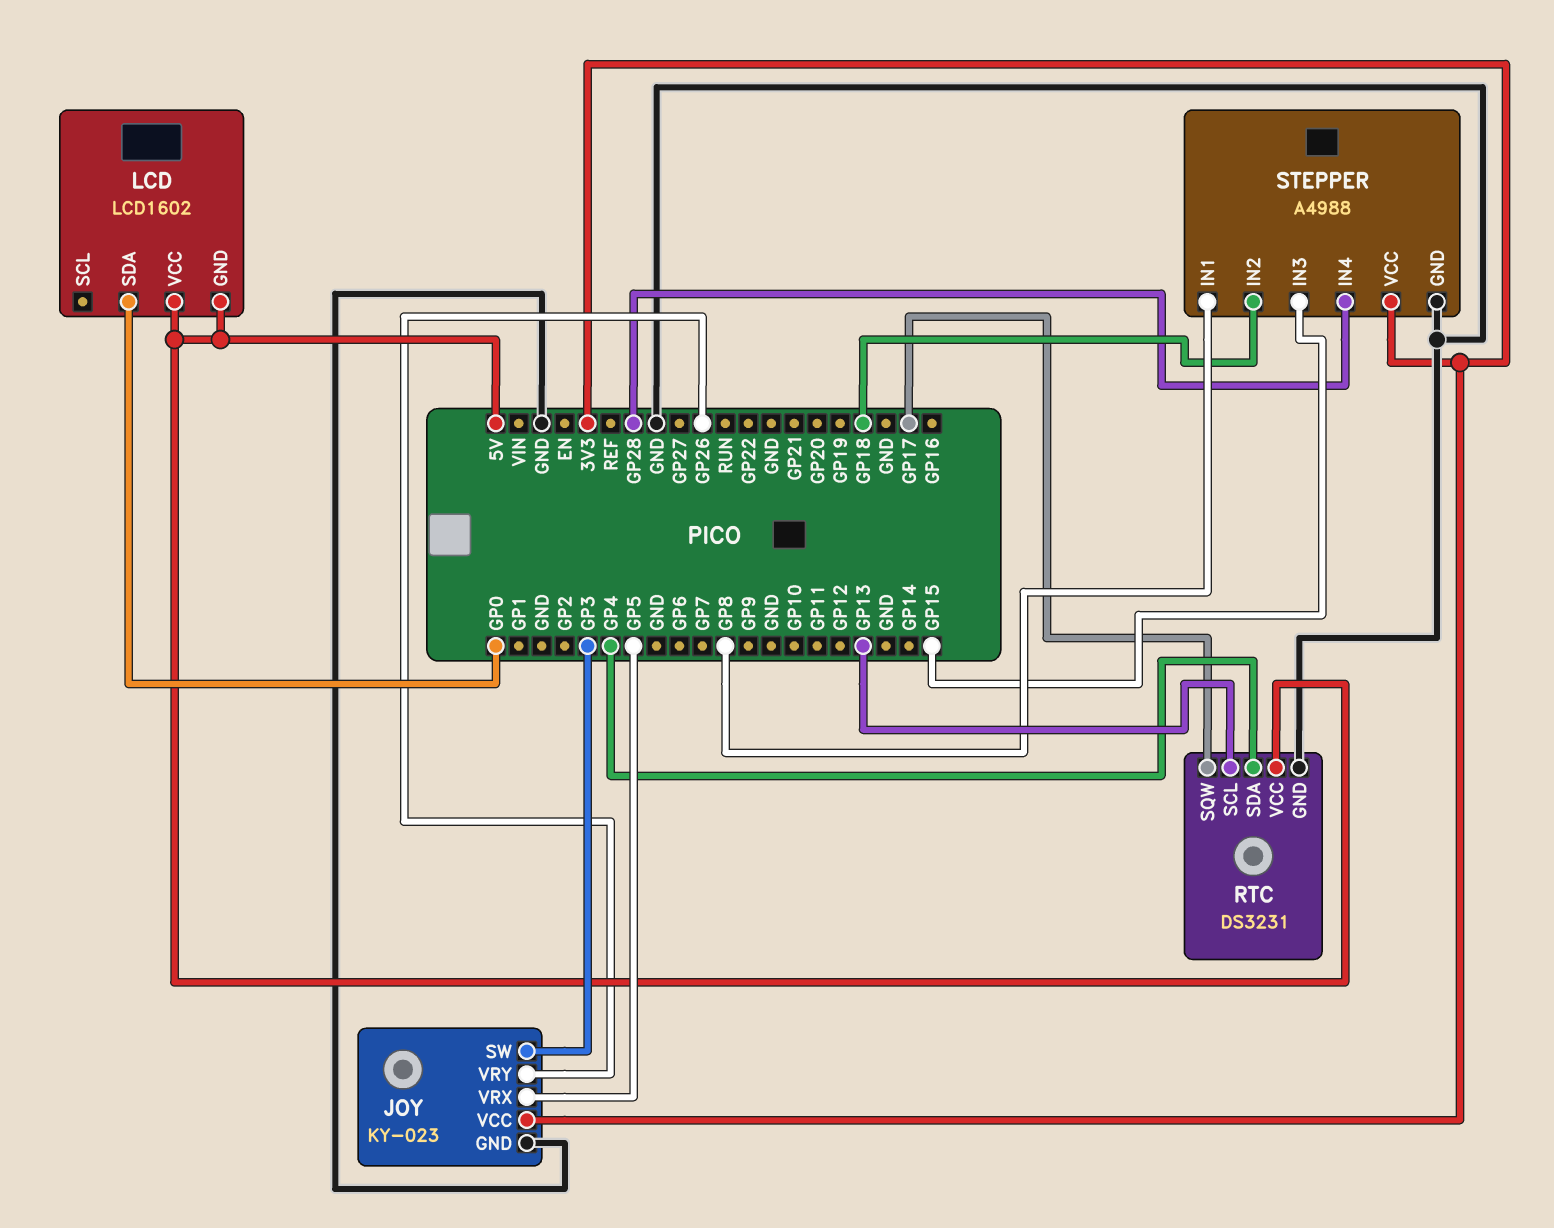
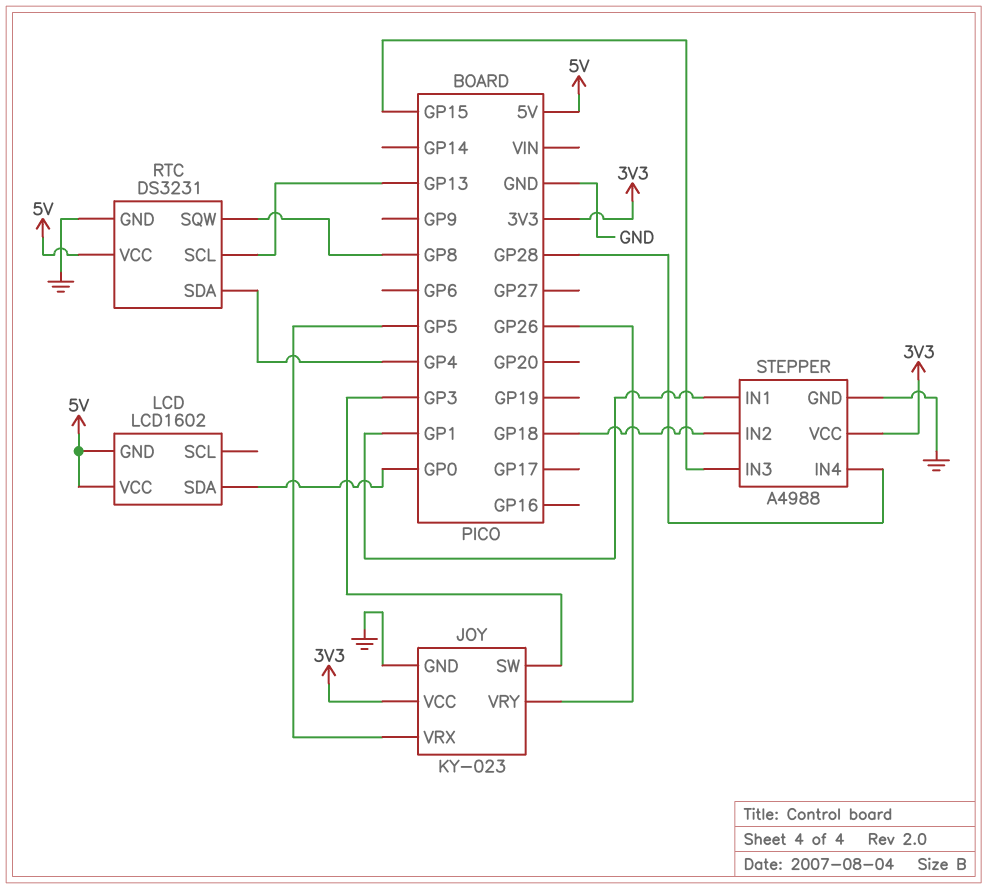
RTC pin SQW: GP17 -> GP8
STEPPER pin IN1: GP8 -> GP1

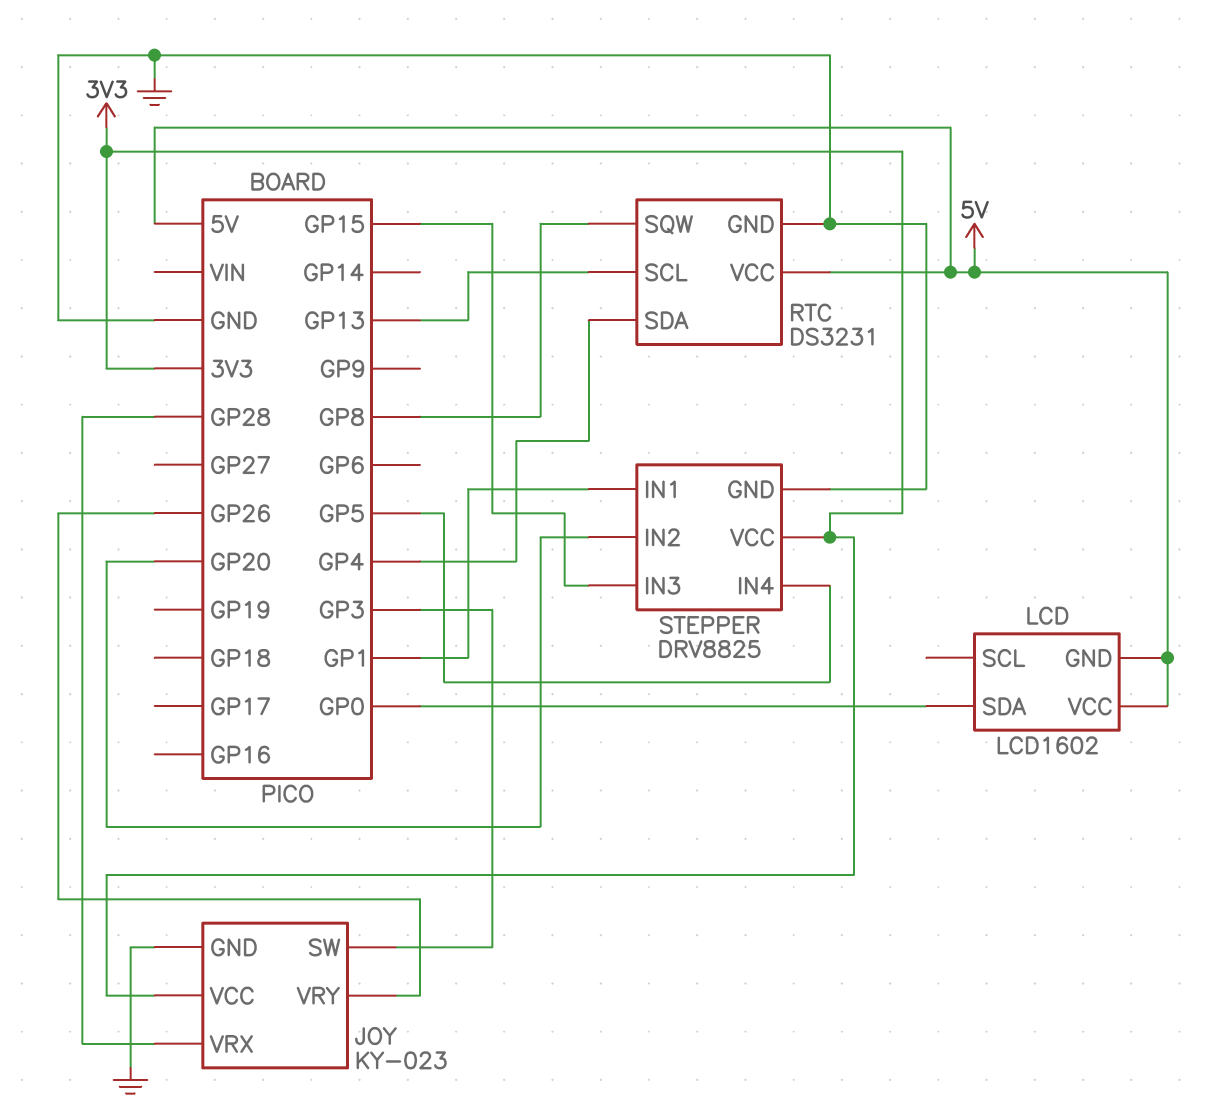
JOY pin VRX: GP5 -> GP28
STEPPER: A4988 -> DRV8825
STEPPER pin IN2: GP18 -> GP20
STEPPER pin IN4: GP28 -> GP5

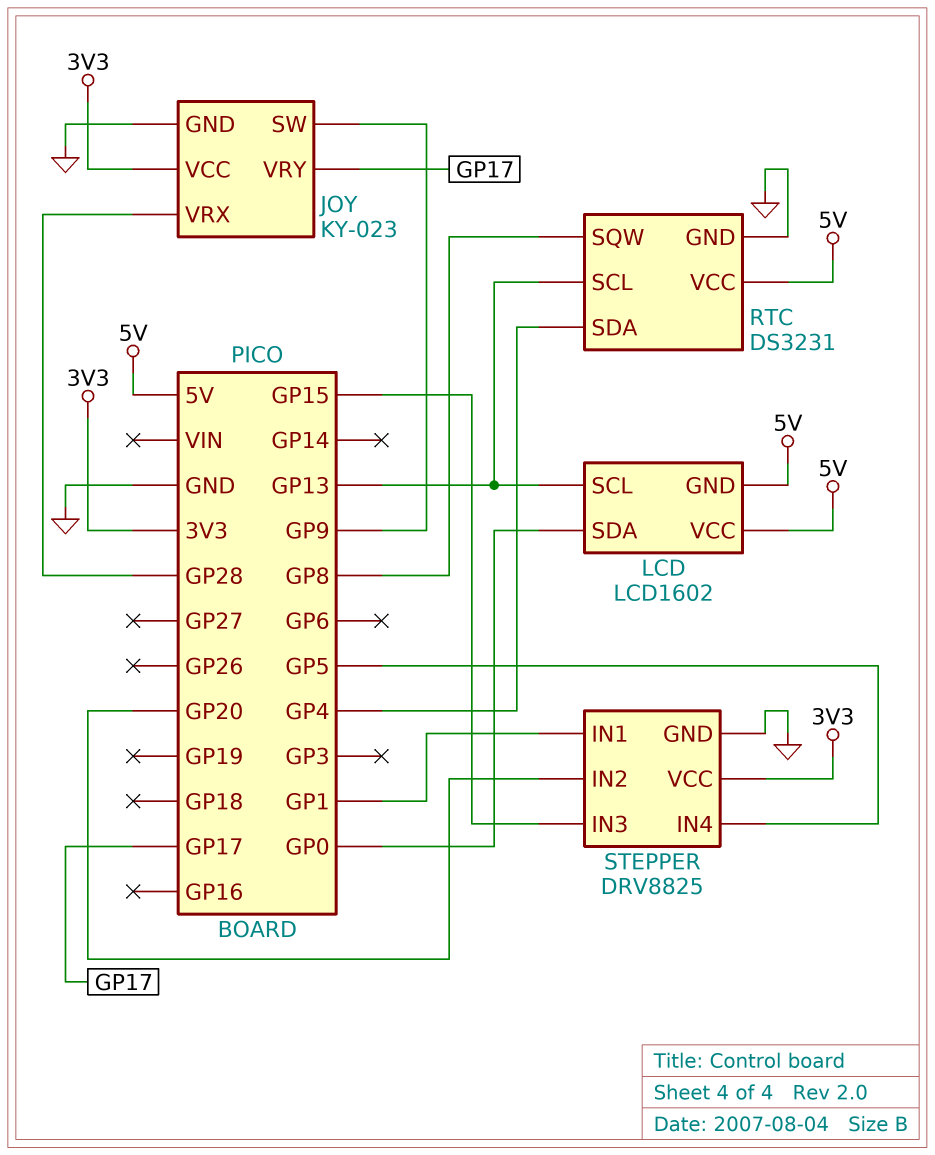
JOY pin SW: GP3 -> GP9
JOY pin VRY: GP26 -> GP17
LCD pin SCL: none -> GP13

